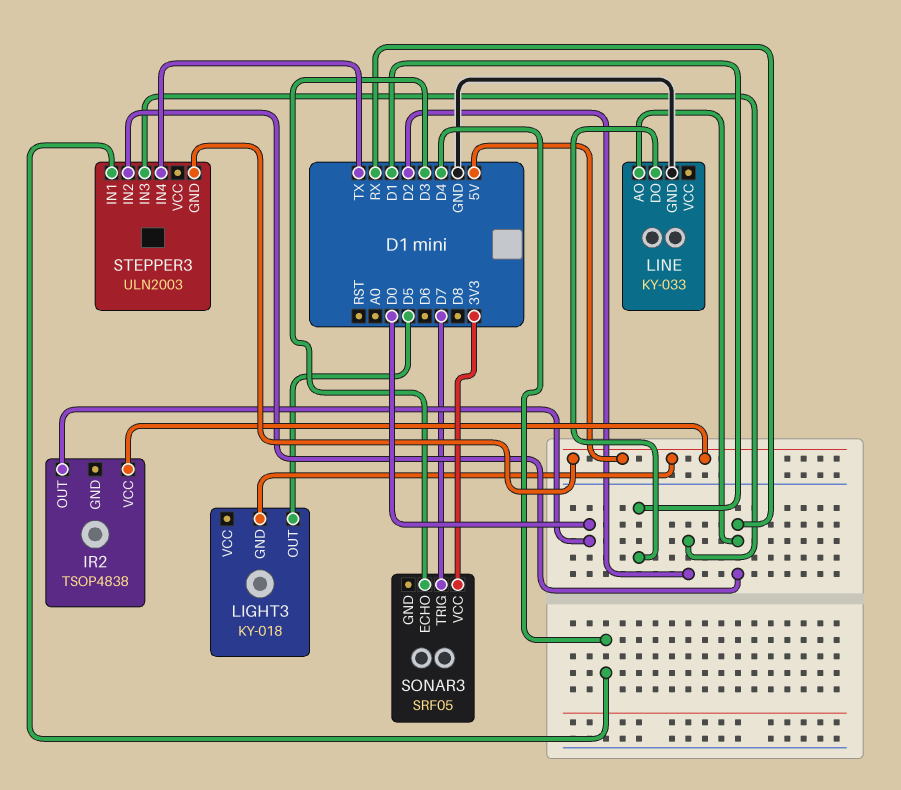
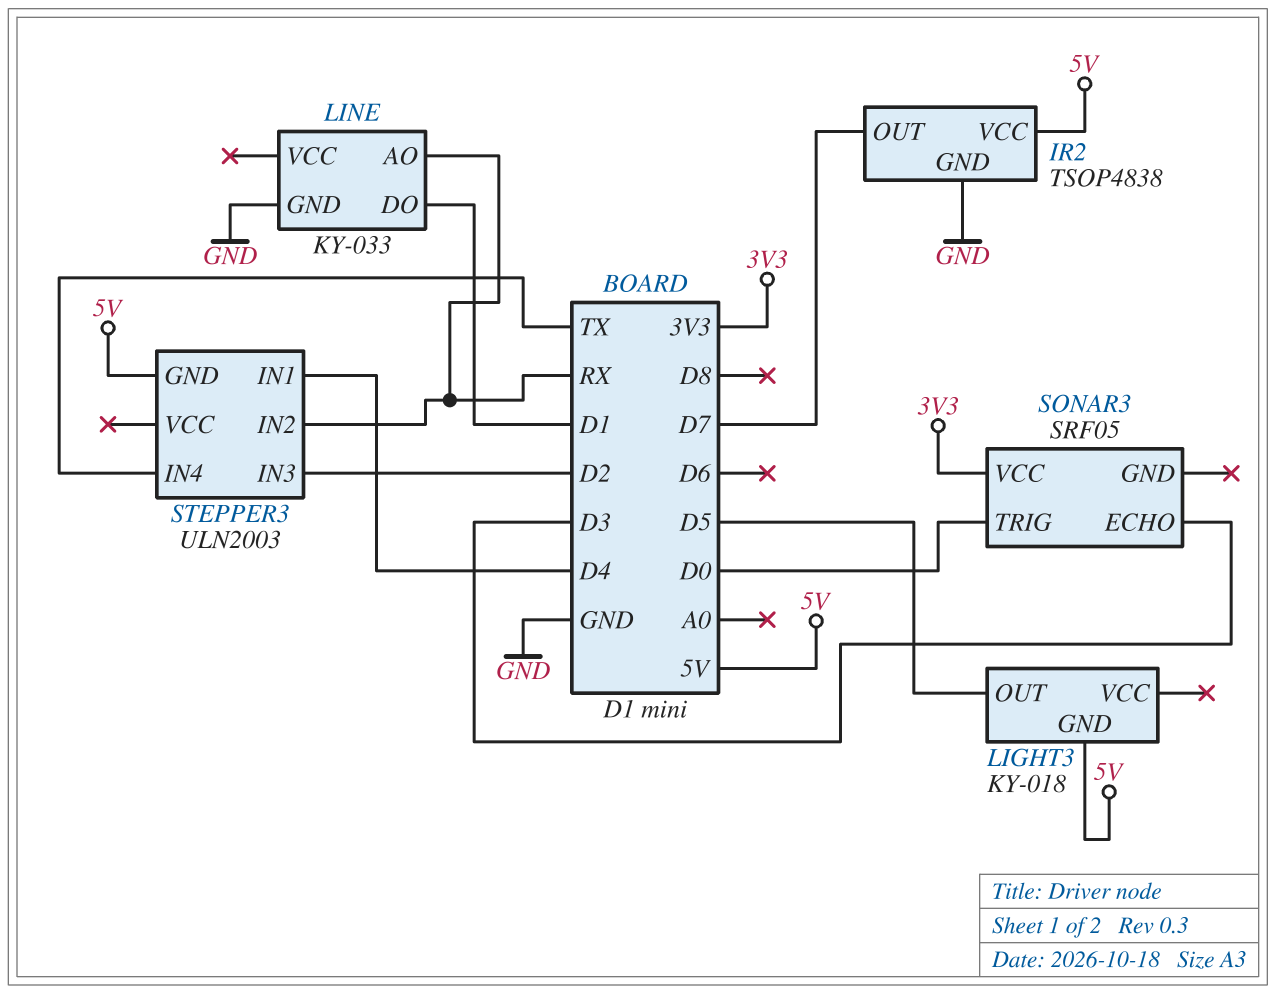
IR2 pin GND: none -> GND
IR2 pin OUT: D0 -> D7
SONAR3 pin TRIG: D7 -> D0

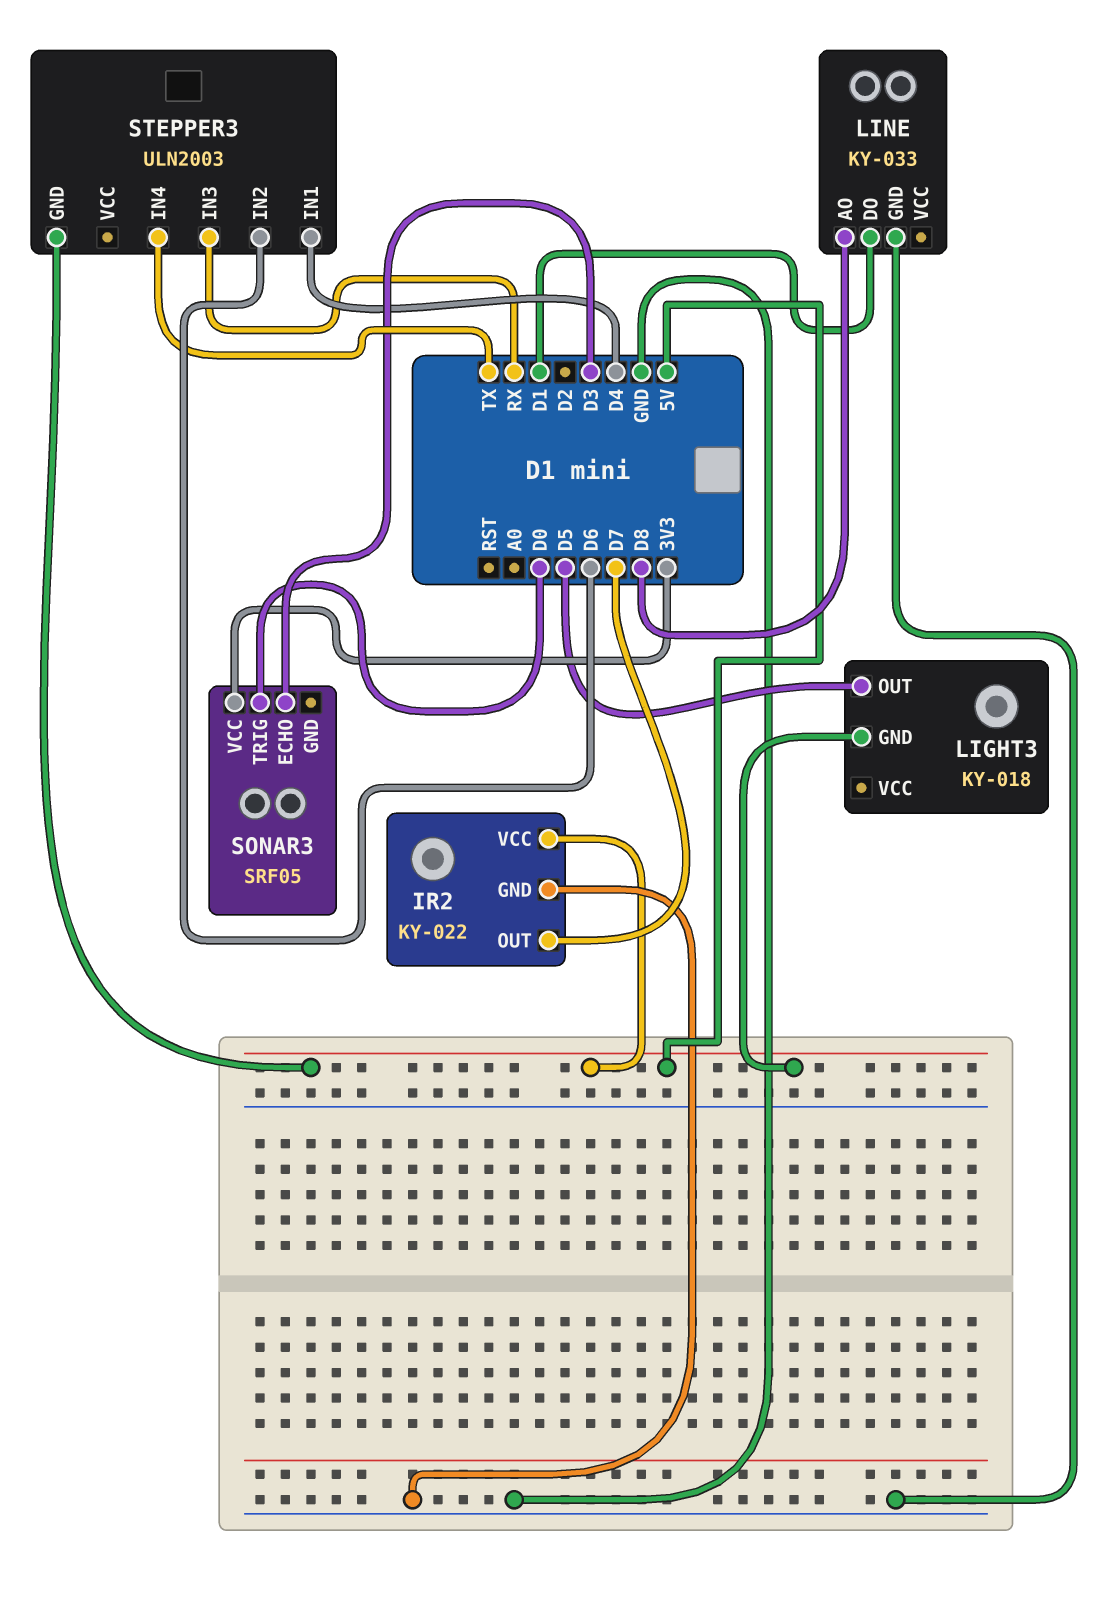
IR2: TSOP4838 -> KY-022
LINE pin AO: RX -> D8
STEPPER3 pin IN2: RX -> D6
STEPPER3 pin IN3: D2 -> RX

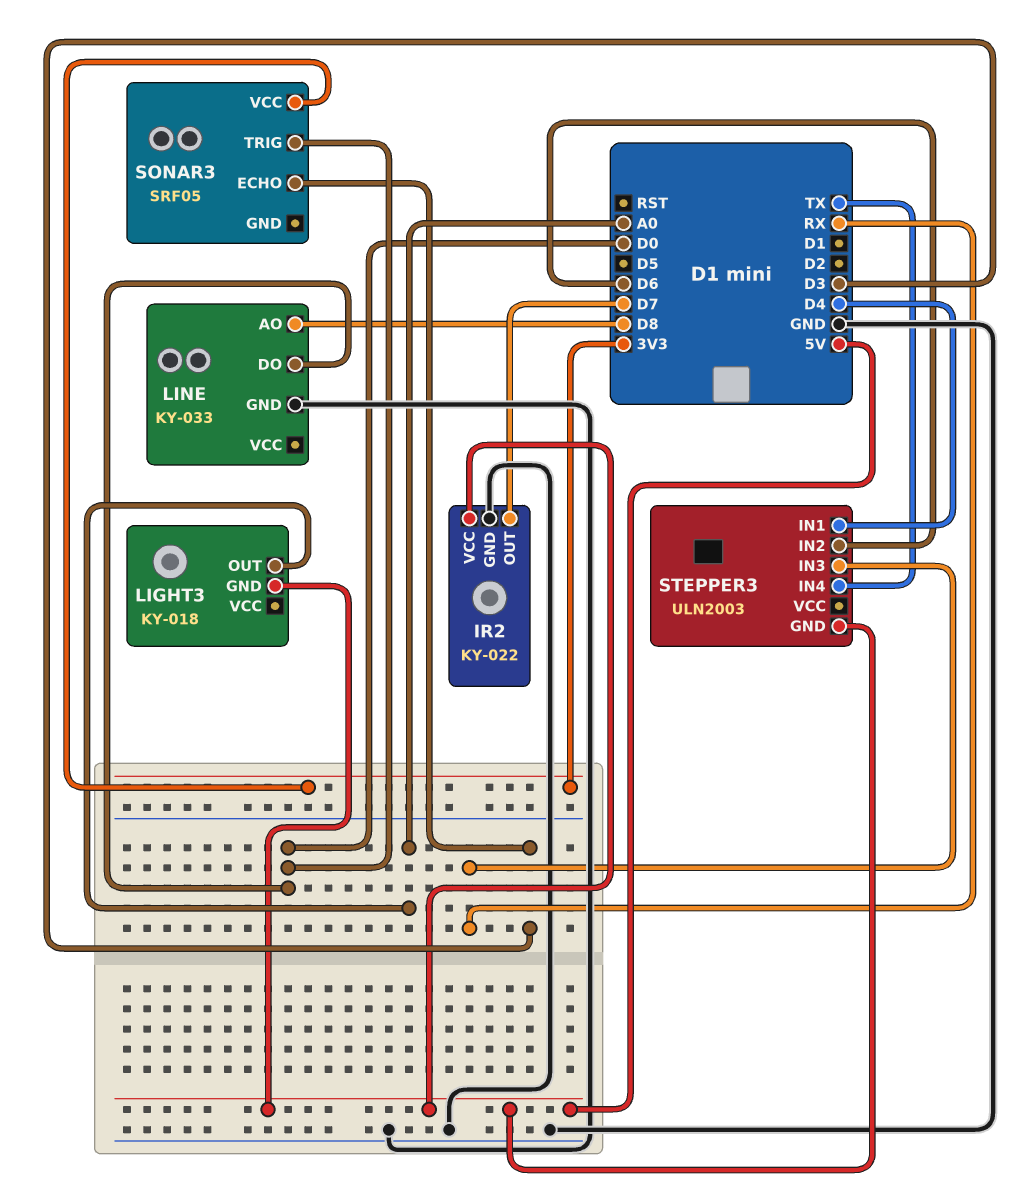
LIGHT3 pin OUT: D5 -> A0
LINE pin DO: D1 -> D0

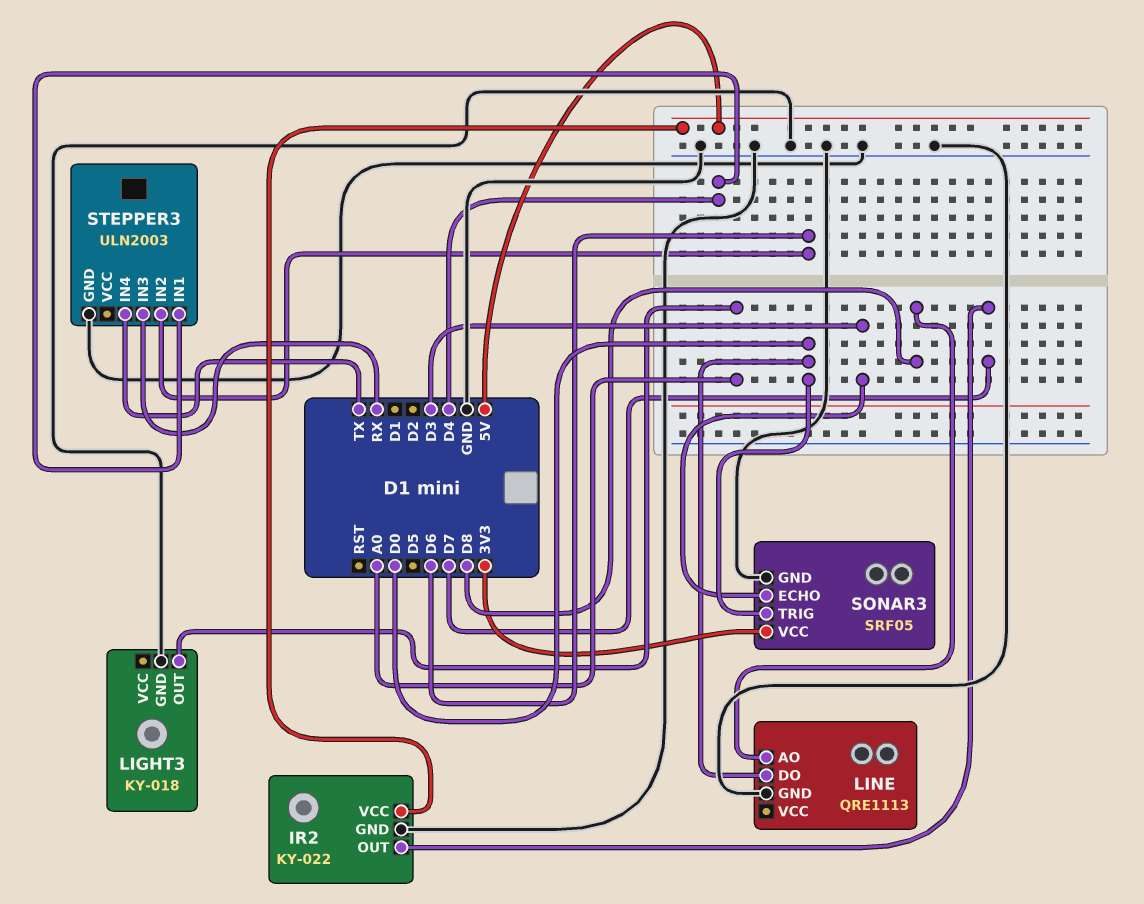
LIGHT3 pin GND: 5V -> GND
LINE: KY-033 -> QRE1113
SONAR3 pin GND: none -> GND
STEPPER3 pin GND: 5V -> GND

